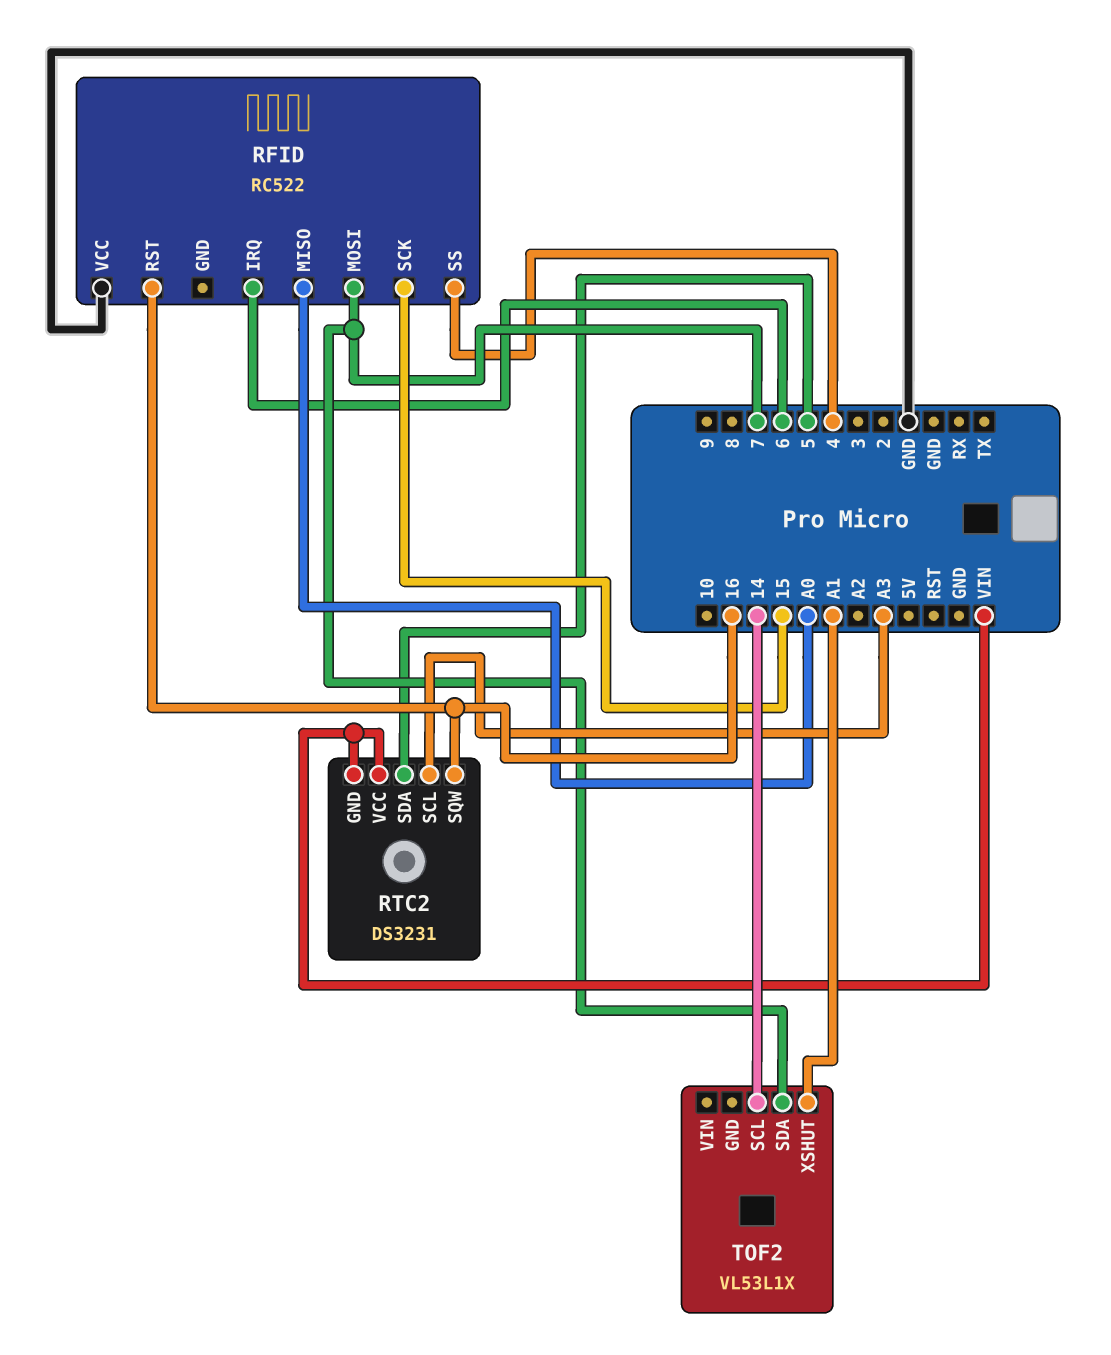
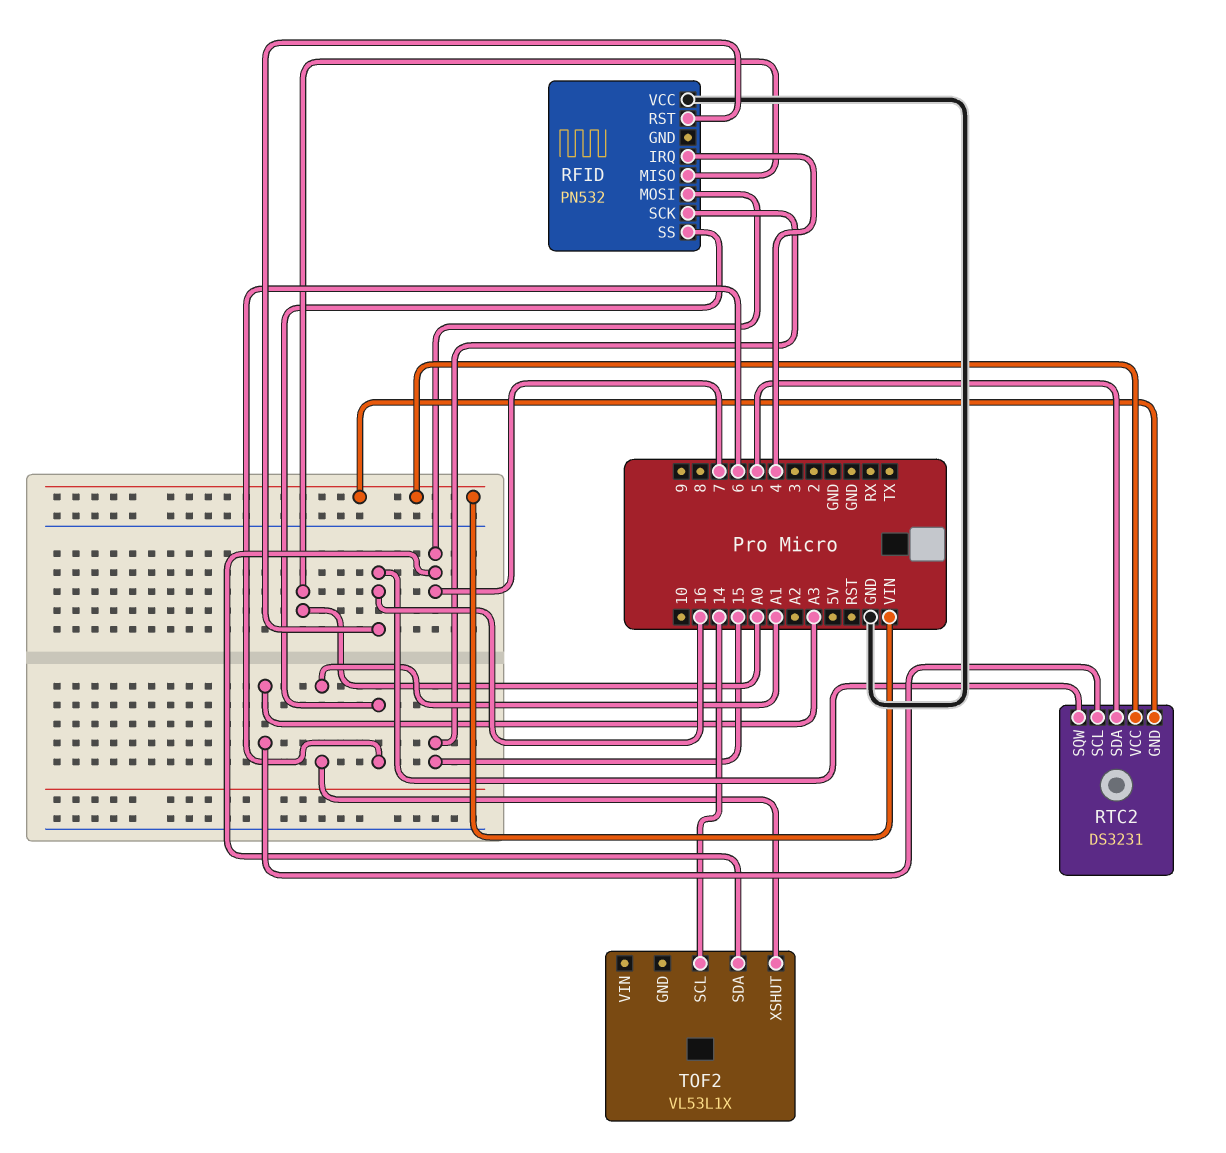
RFID: RC522 -> PN532
RFID pin IRQ: 6 -> 4
RFID pin SS: 4 -> 6

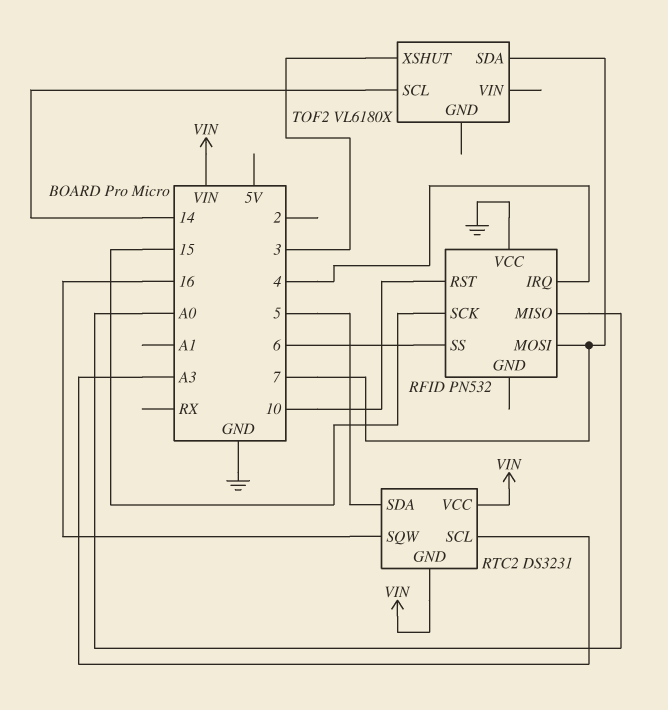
RFID pin RST: 16 -> 10
TOF2: VL53L1X -> VL6180X
TOF2 pin XSHUT: A1 -> 3

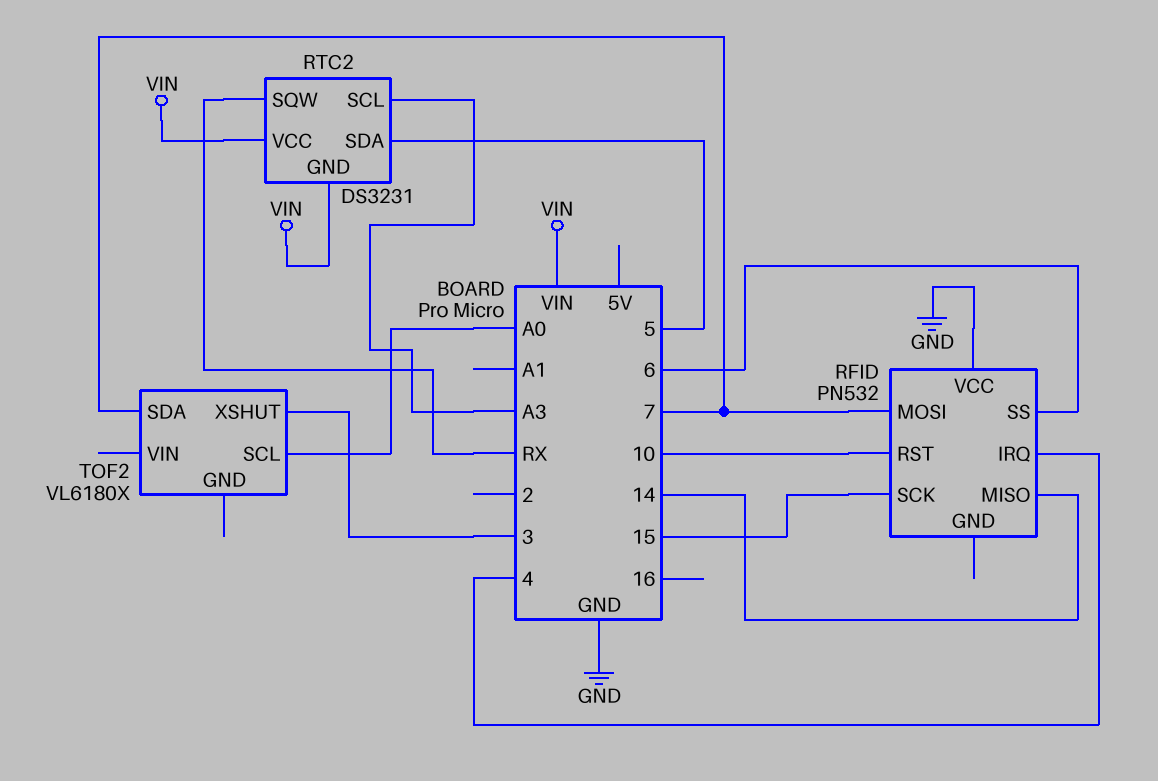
RFID pin MISO: A0 -> 14
RTC2 pin SQW: 16 -> RX
TOF2 pin SCL: 14 -> A0

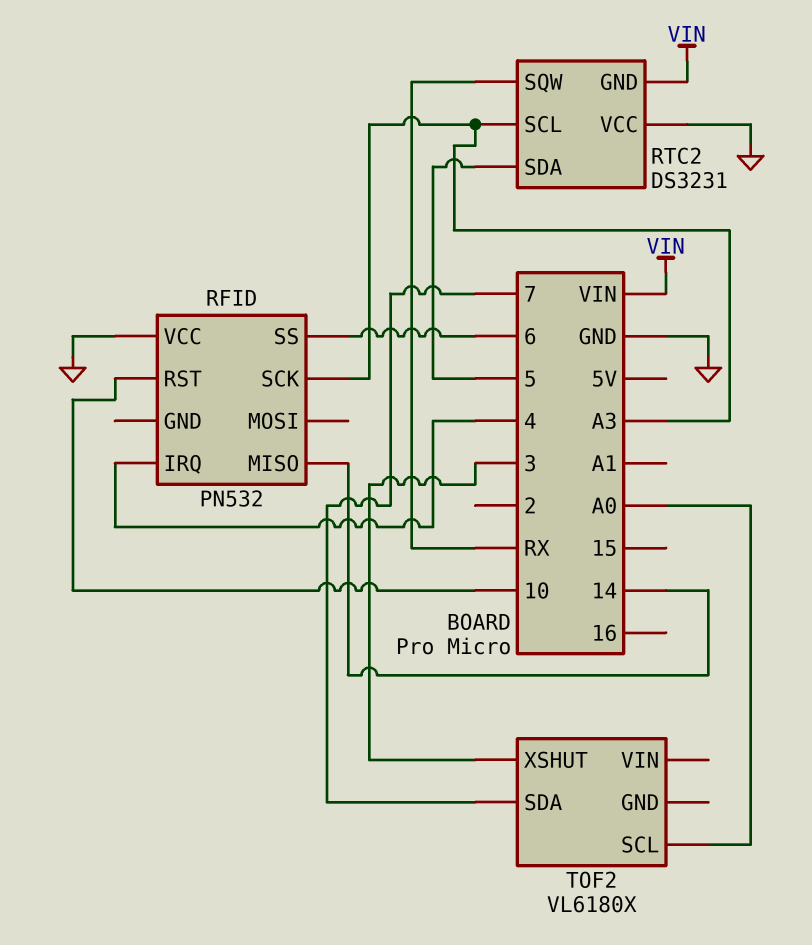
RFID pin MOSI: 7 -> none
RFID pin SCK: 15 -> A3
RTC2 pin VCC: VIN -> GND

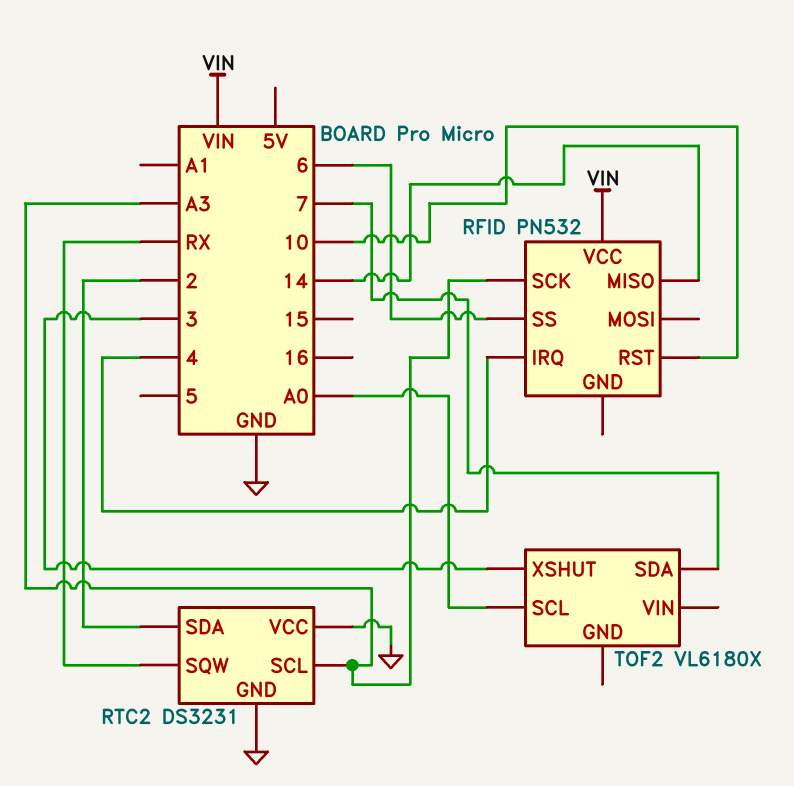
RFID pin VCC: GND -> VIN
RTC2 pin GND: VIN -> GND
RTC2 pin SDA: 5 -> 2

